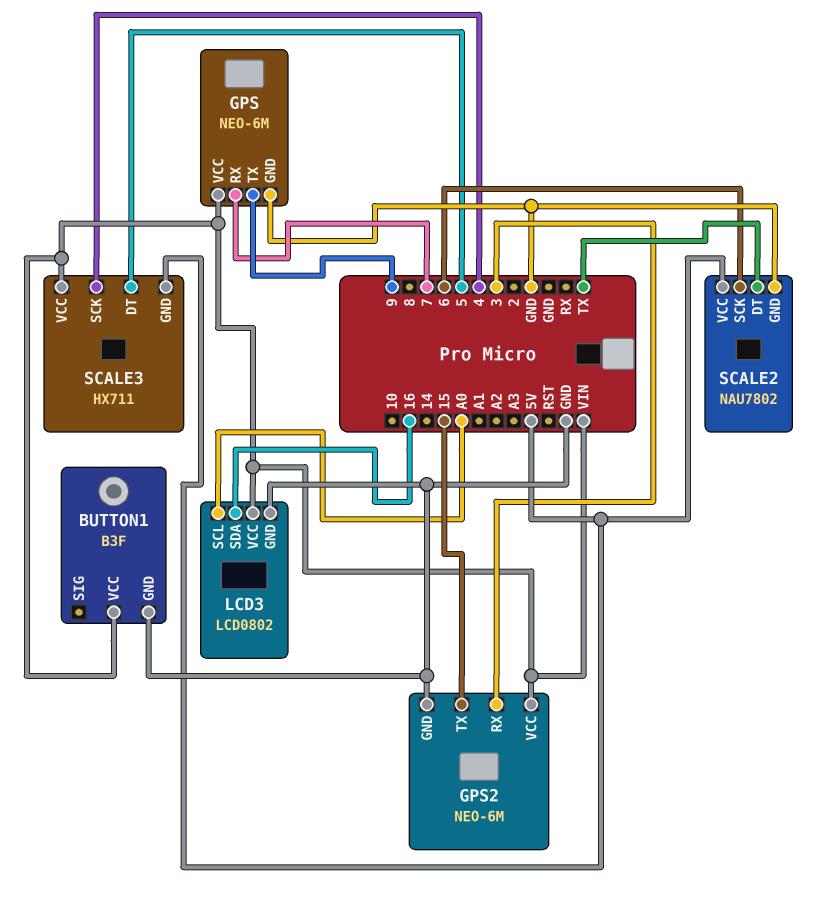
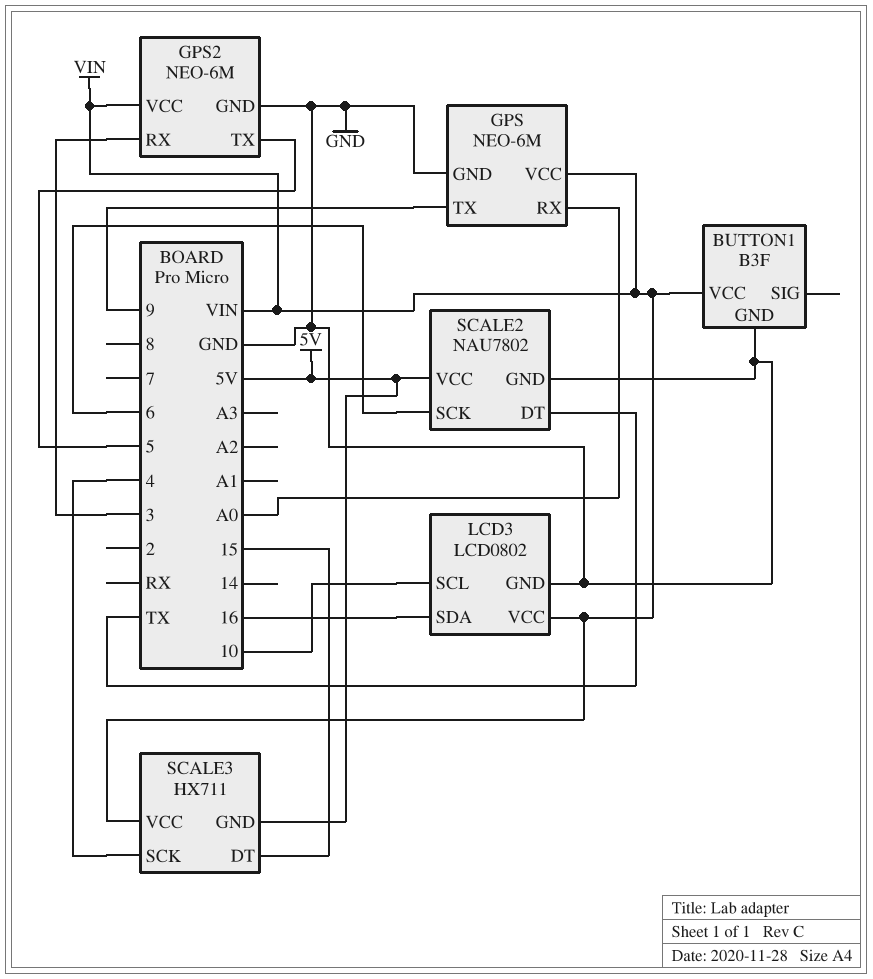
GPS pin RX: 7 -> A0
GPS2 pin TX: 15 -> 5
LCD3 pin SCL: A0 -> 10
SCALE3 pin DT: 5 -> 15

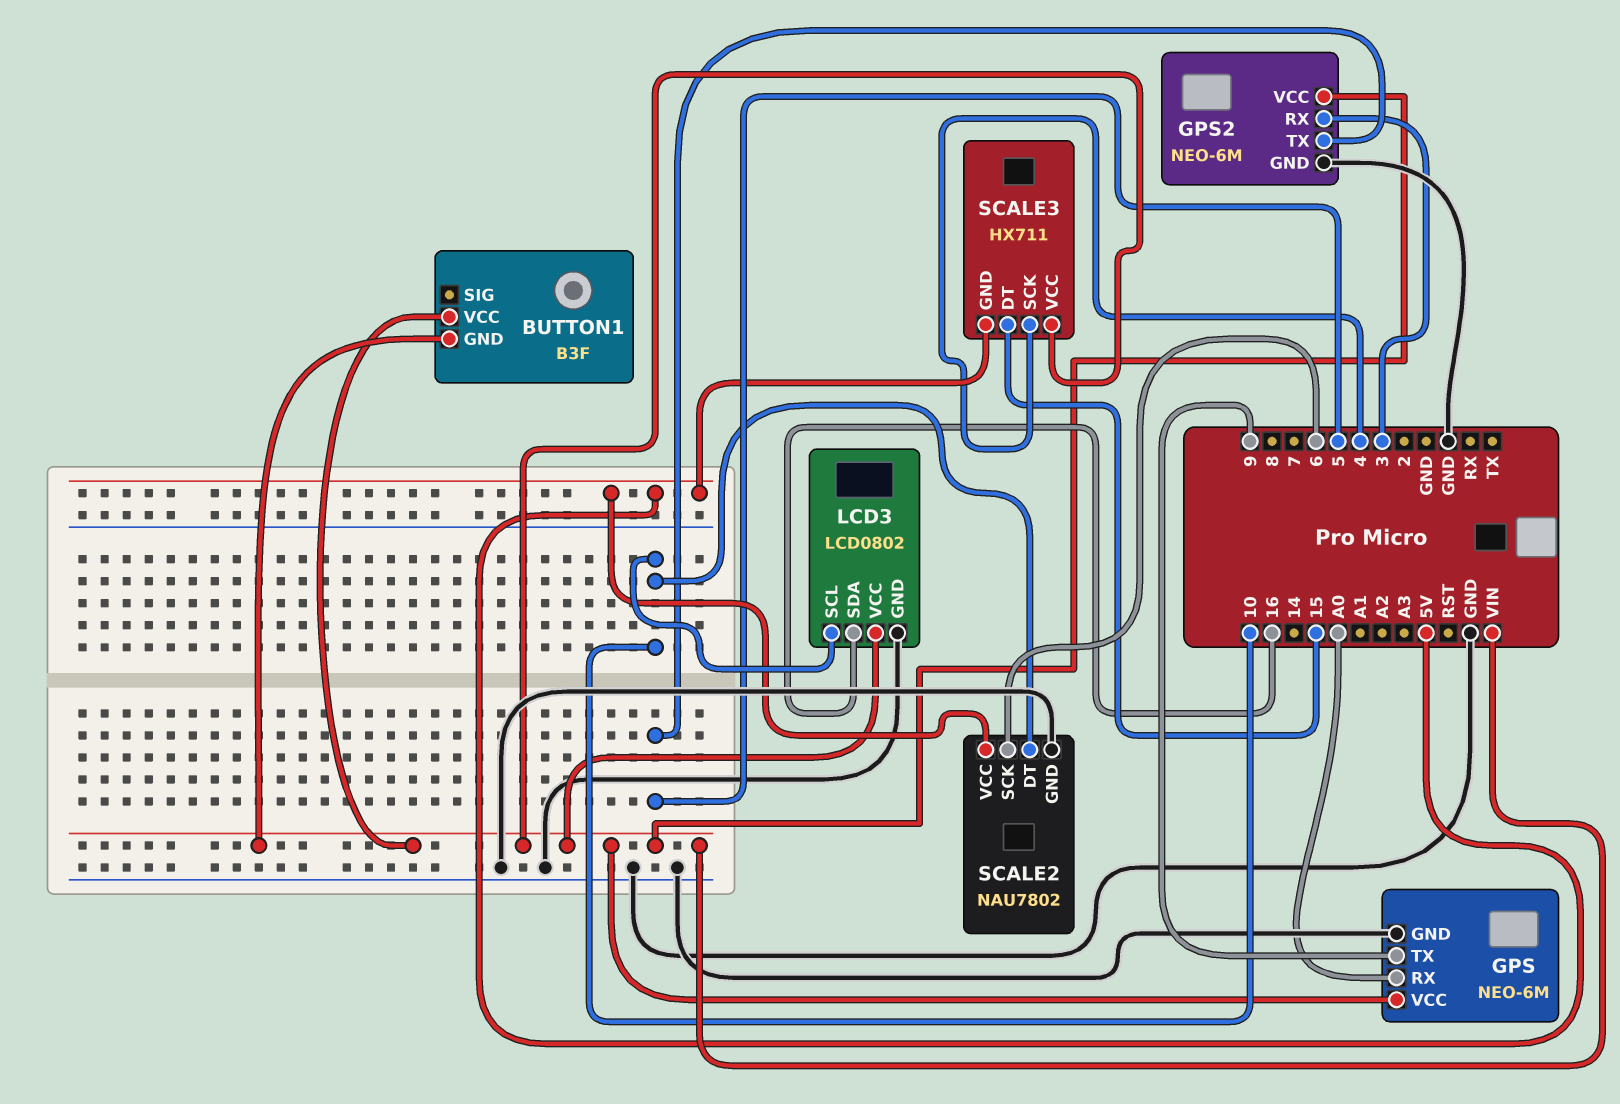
BUTTON1 pin GND: GND -> VIN
SCALE2 pin DT: TX -> 10

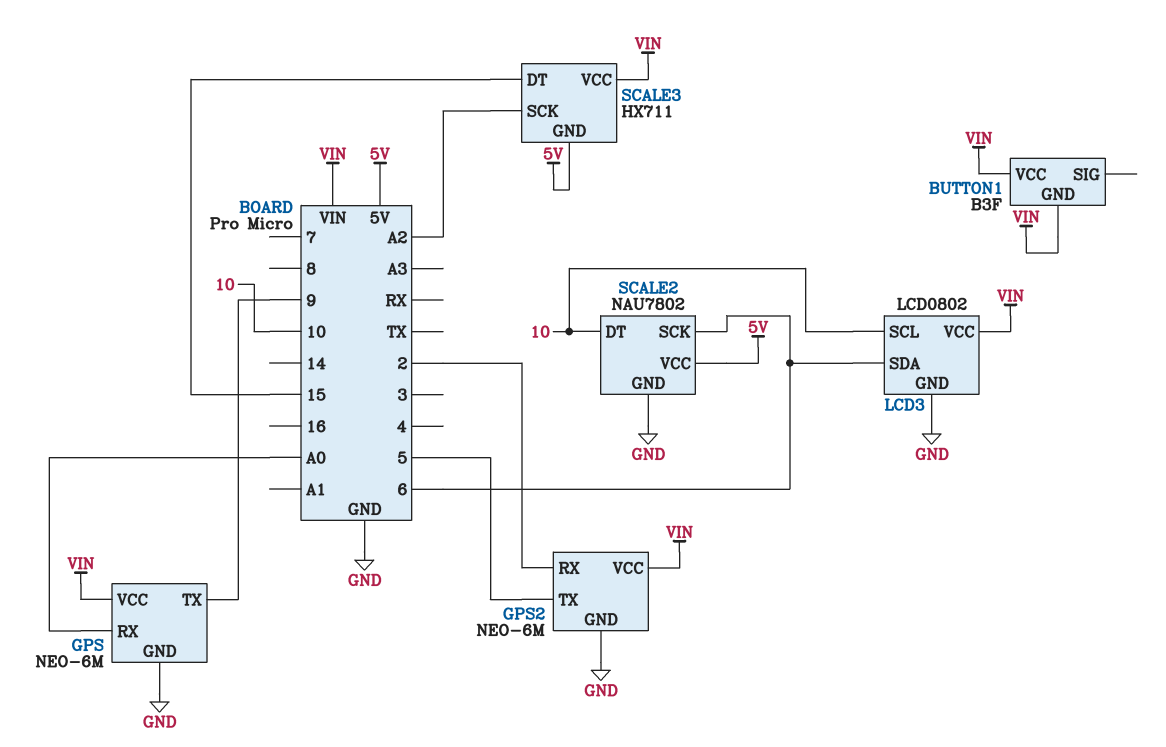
GPS2 pin RX: 3 -> 2
LCD3 pin SDA: 16 -> 6
SCALE3 pin SCK: 4 -> A2

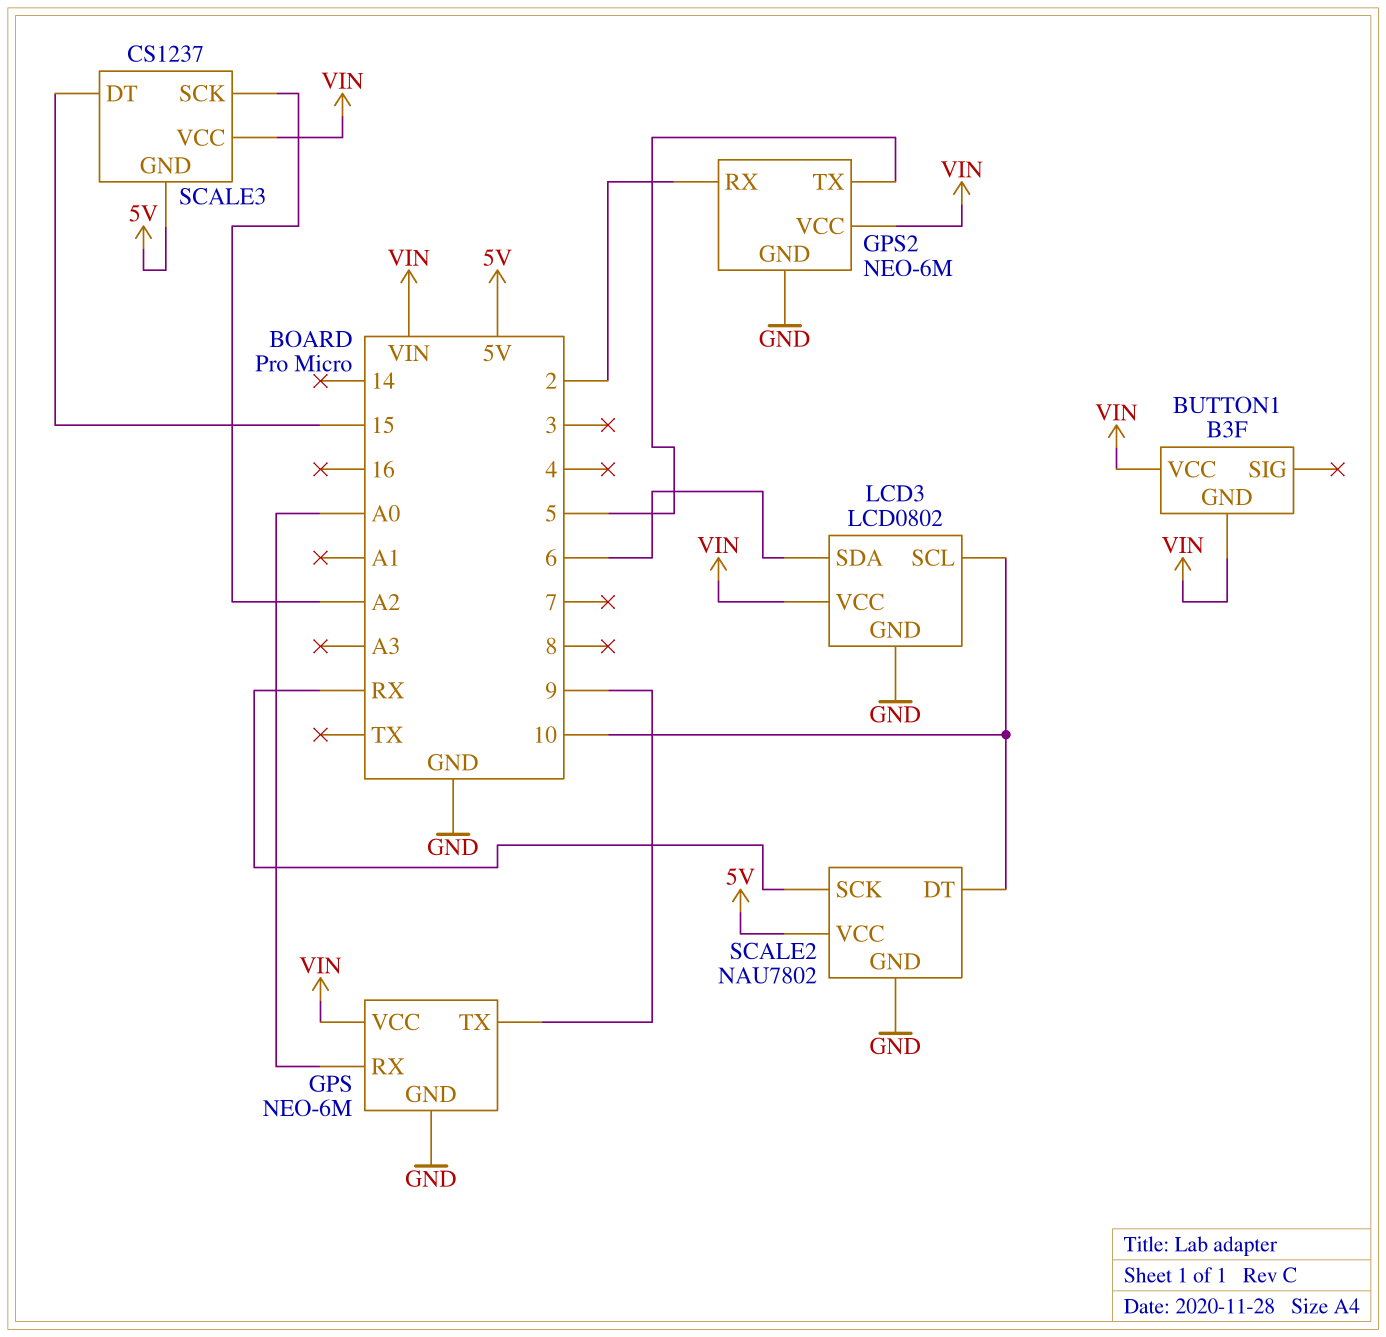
SCALE2 pin SCK: 6 -> RX
SCALE3: HX711 -> CS1237

